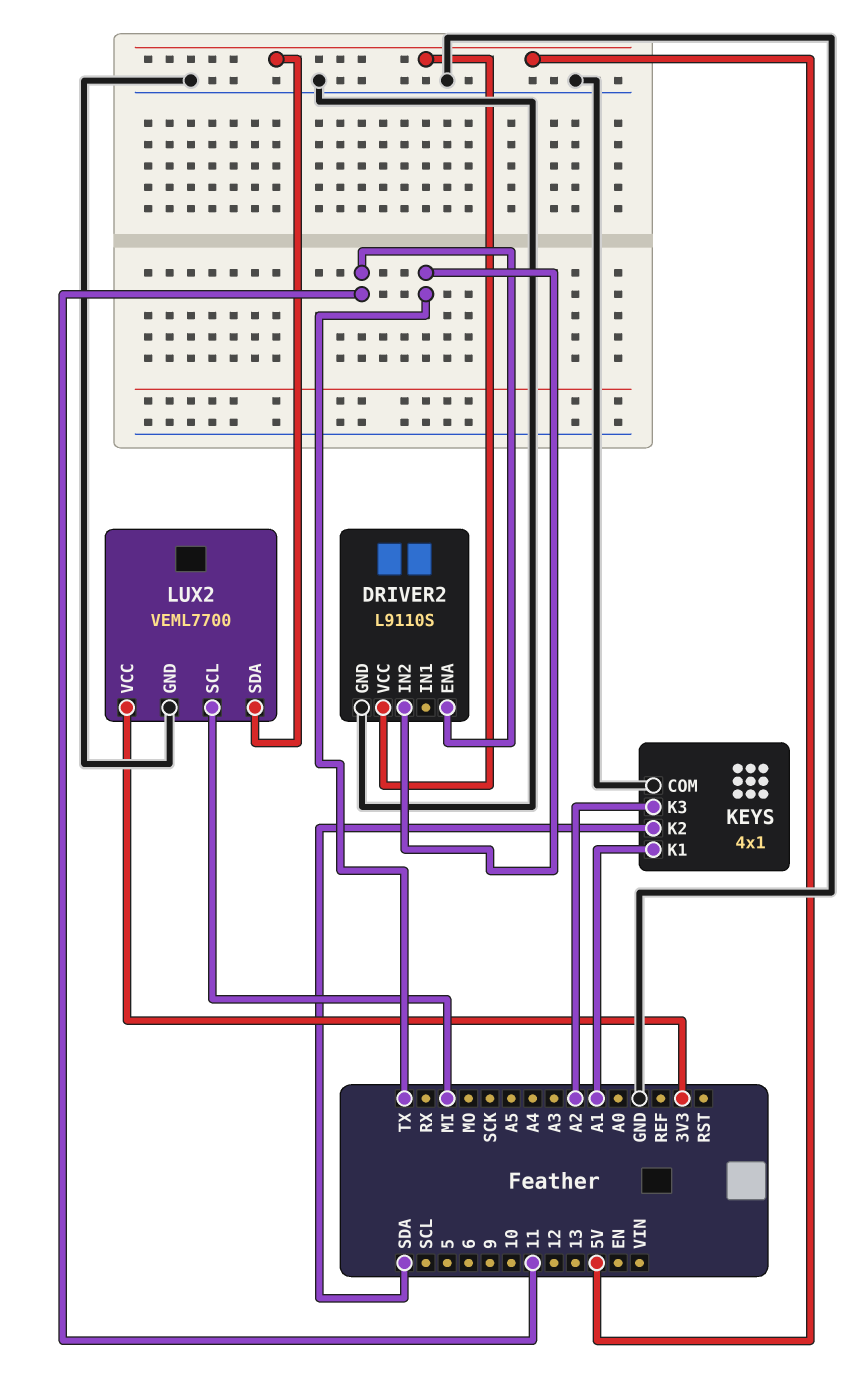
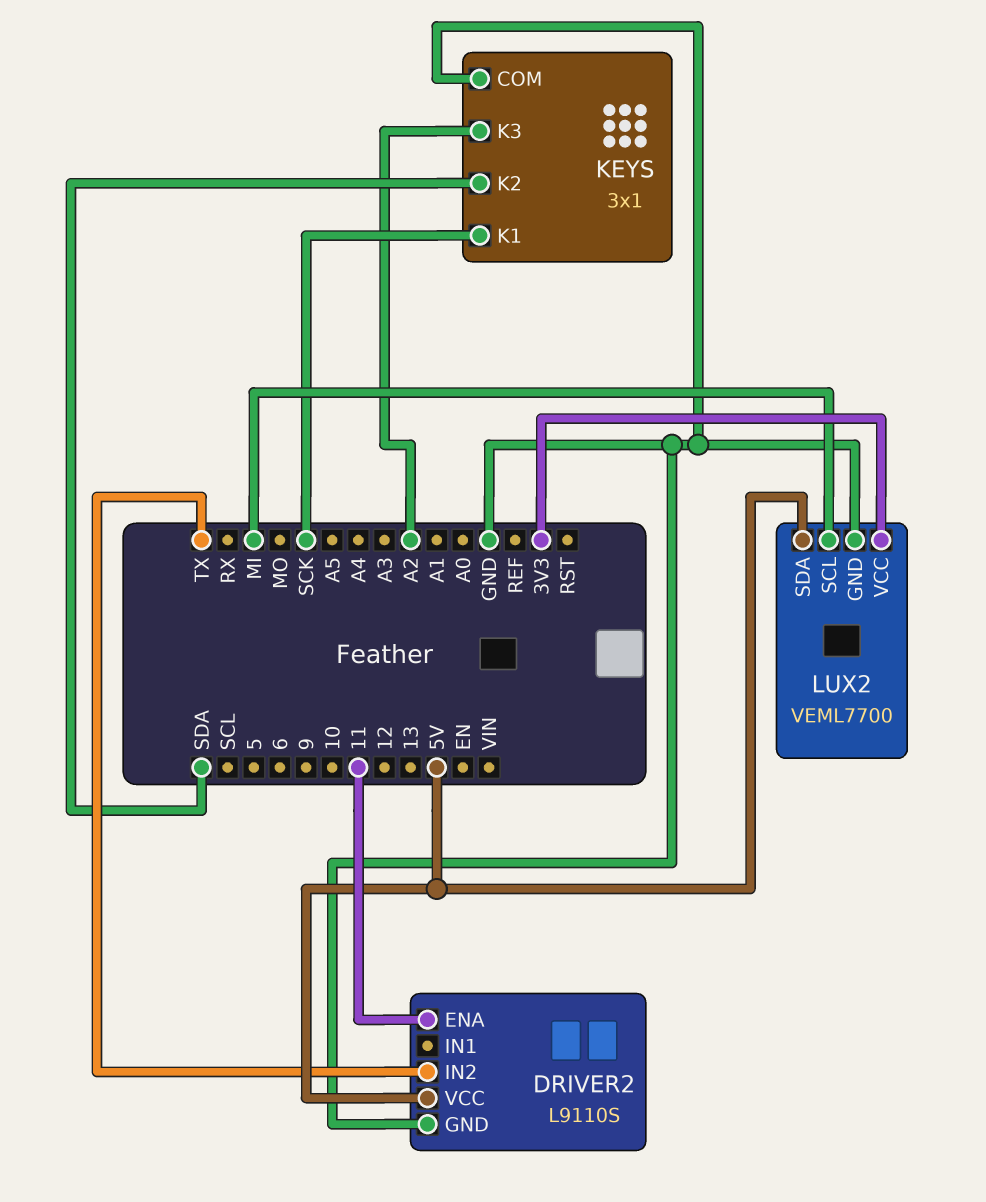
KEYS: 4x1 -> 3x1
KEYS pin K1: A1 -> SCK

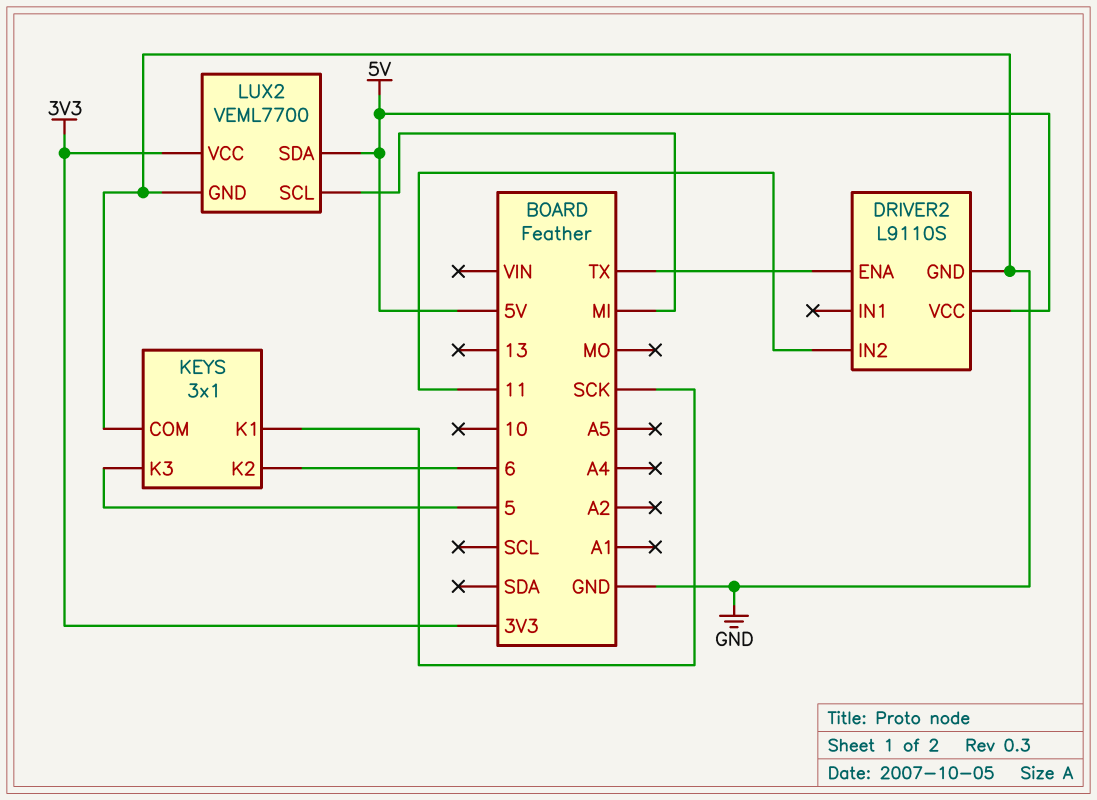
DRIVER2 pin ENA: 11 -> TX
DRIVER2 pin IN2: TX -> 11
KEYS pin K2: SDA -> 6
KEYS pin K3: A2 -> 5

